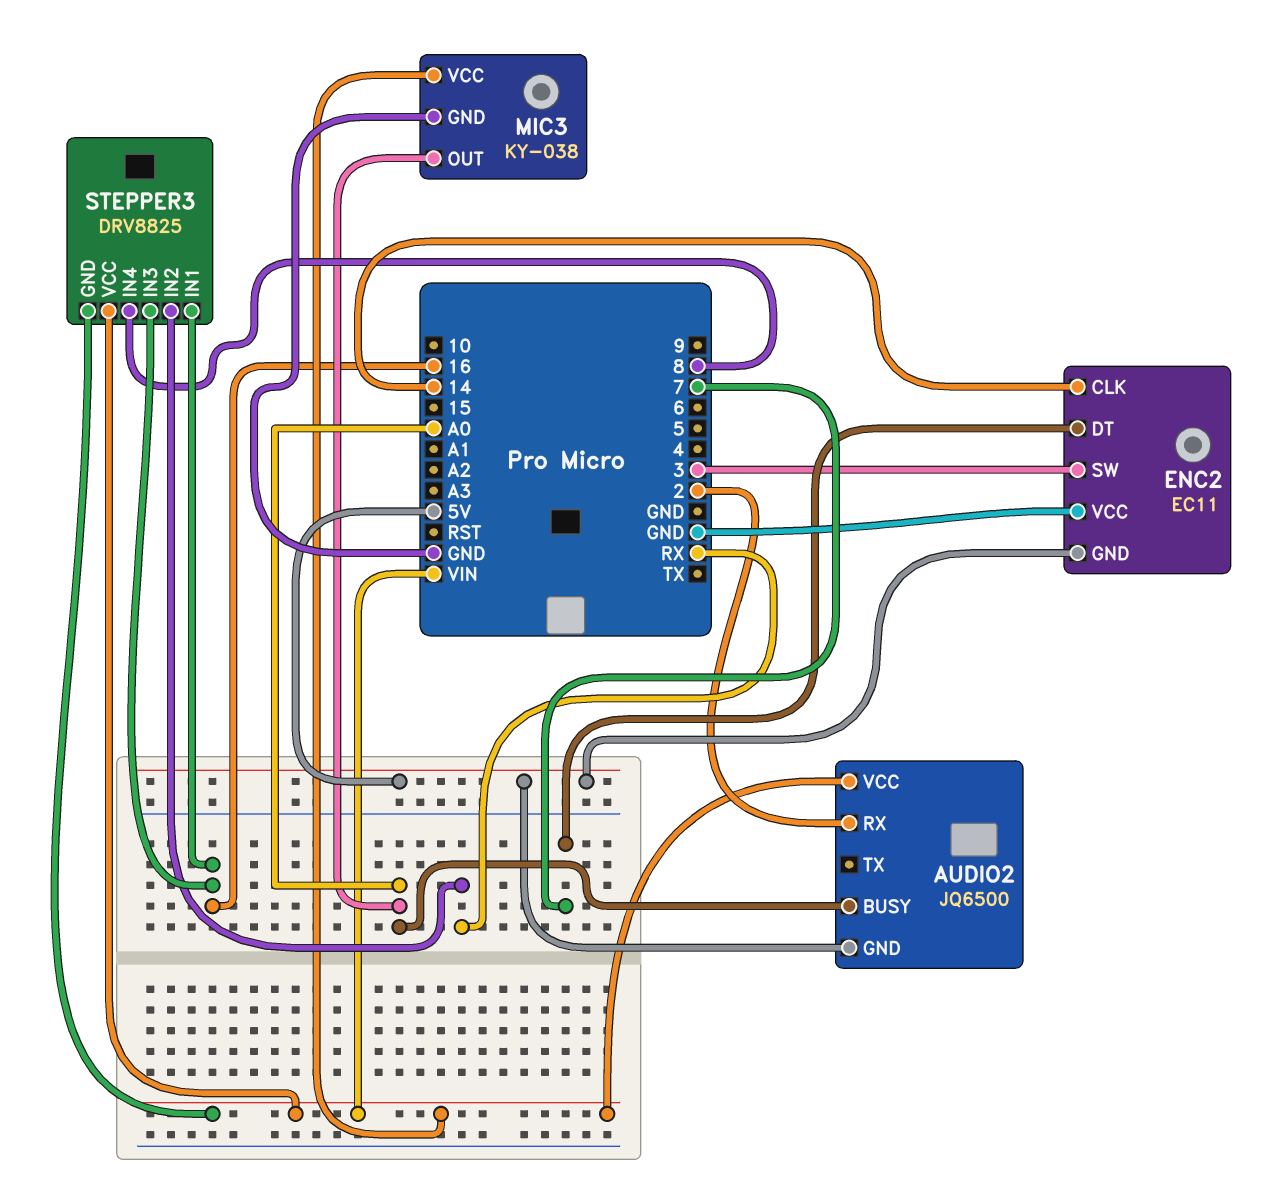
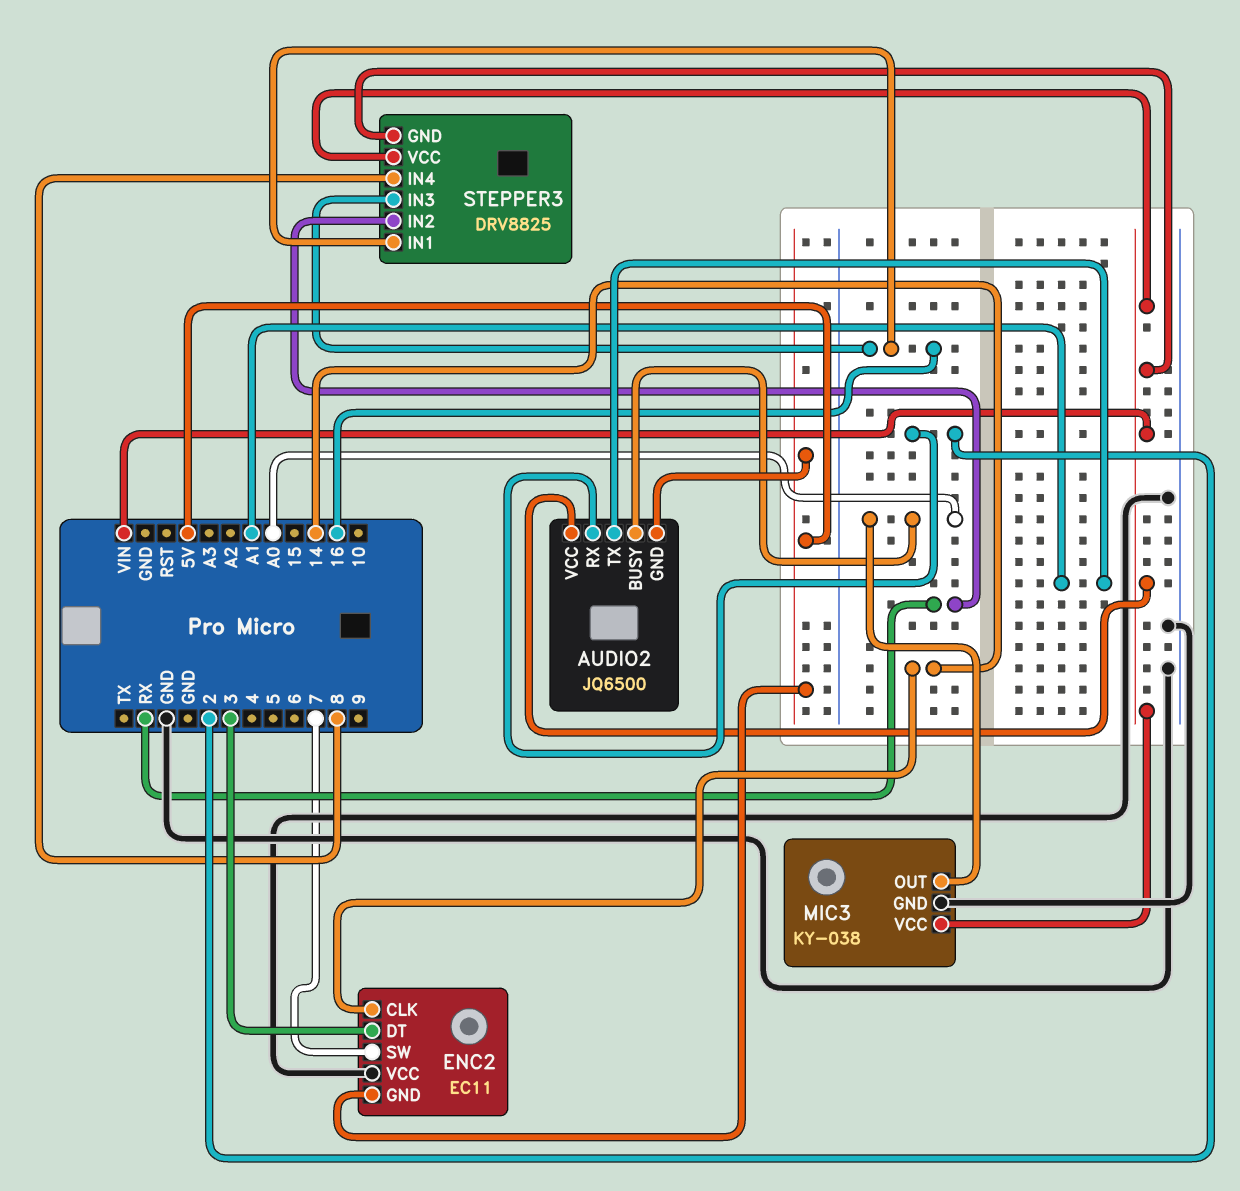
AUDIO2 pin TX: none -> A1
ENC2 pin DT: 7 -> 3
ENC2 pin SW: 3 -> 7

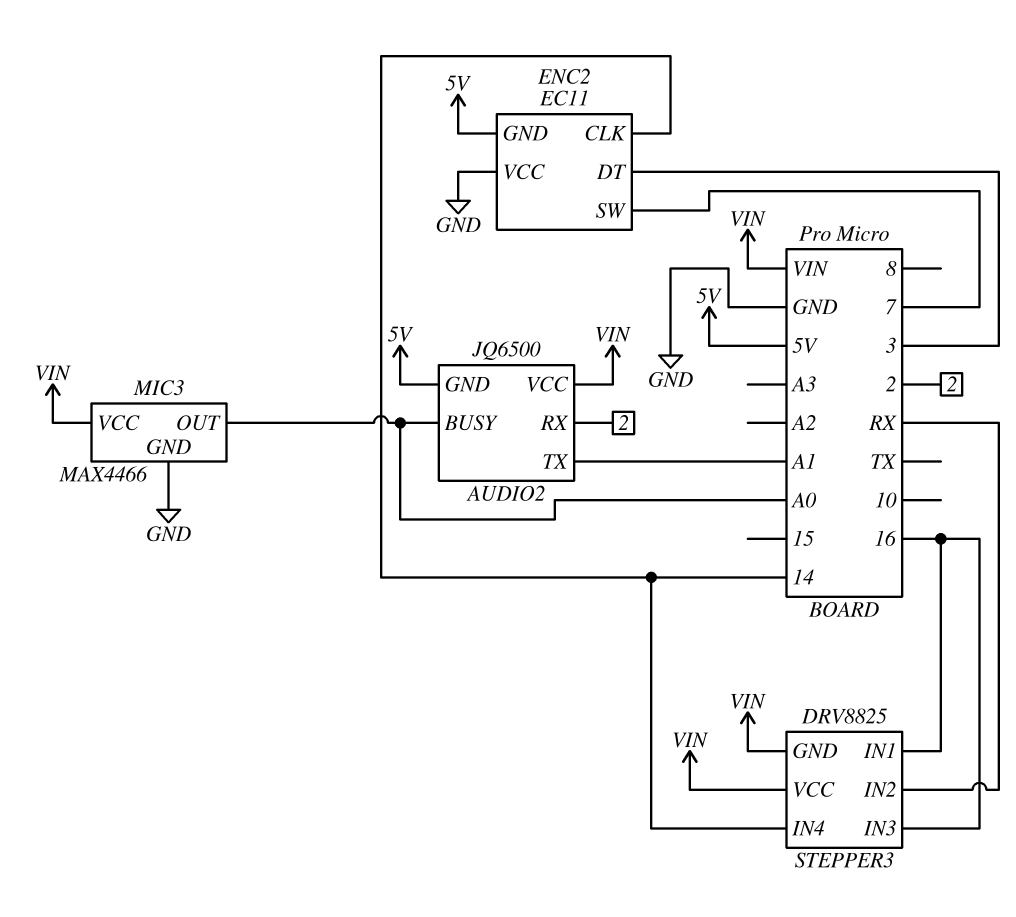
MIC3: KY-038 -> MAX4466
STEPPER3 pin IN4: 8 -> 14

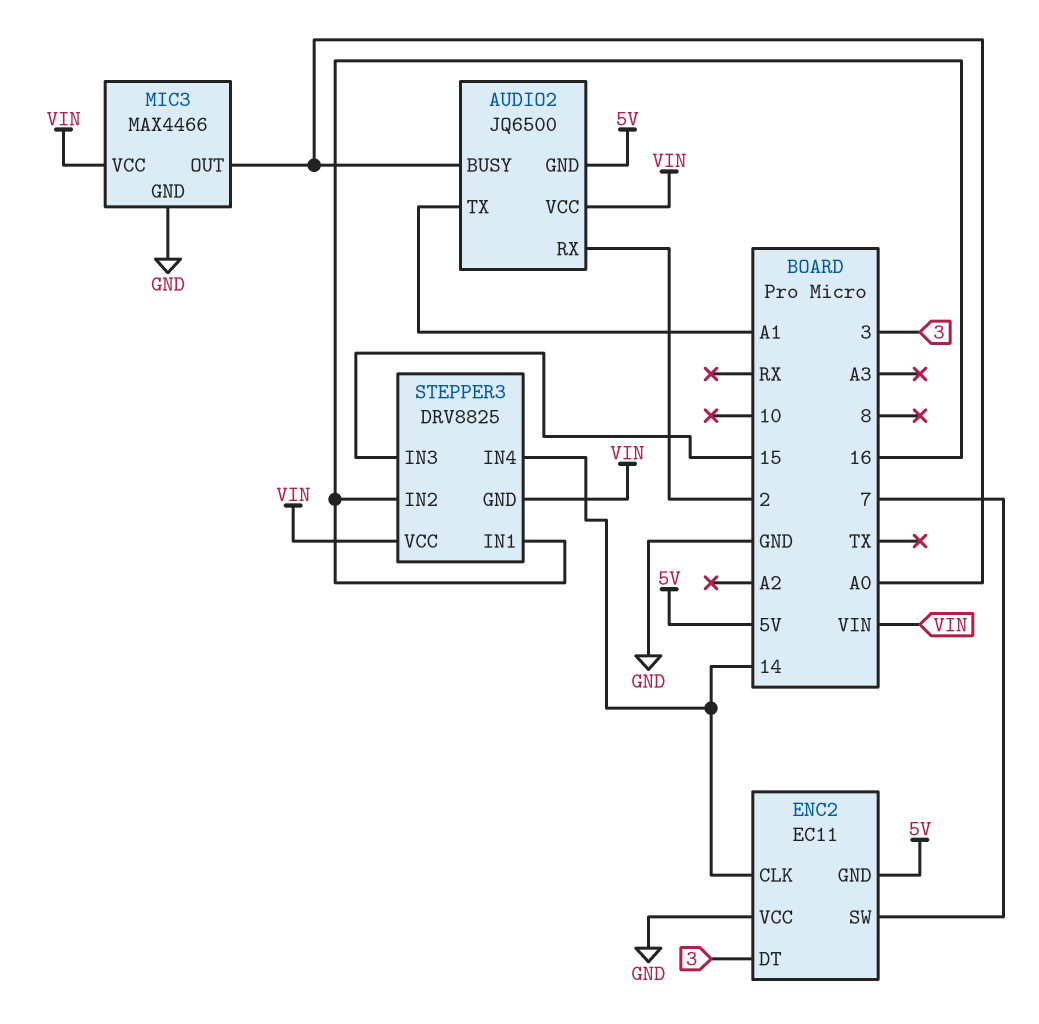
STEPPER3 pin IN2: RX -> 16
STEPPER3 pin IN3: 16 -> 15

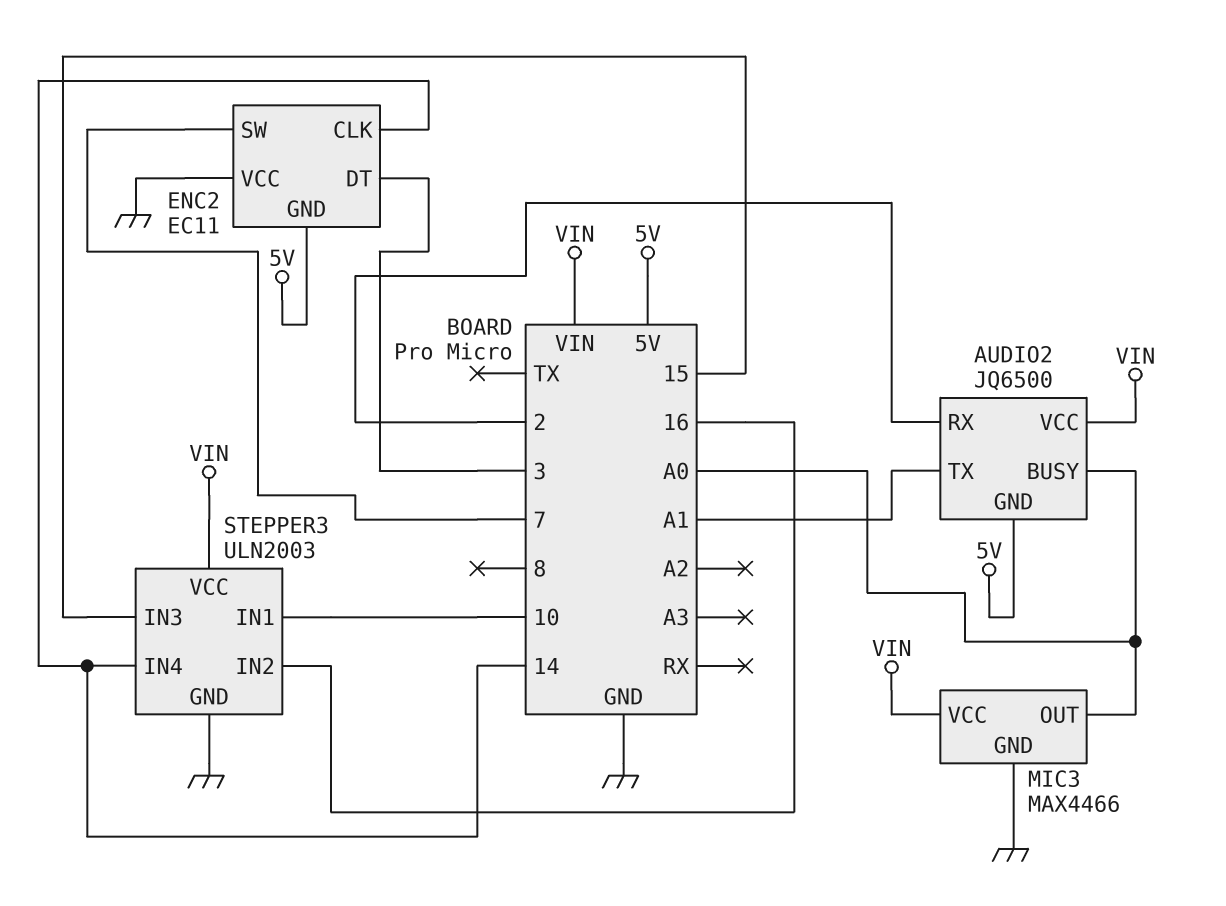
STEPPER3: DRV8825 -> ULN2003
STEPPER3 pin GND: VIN -> GND
STEPPER3 pin IN1: 16 -> 10

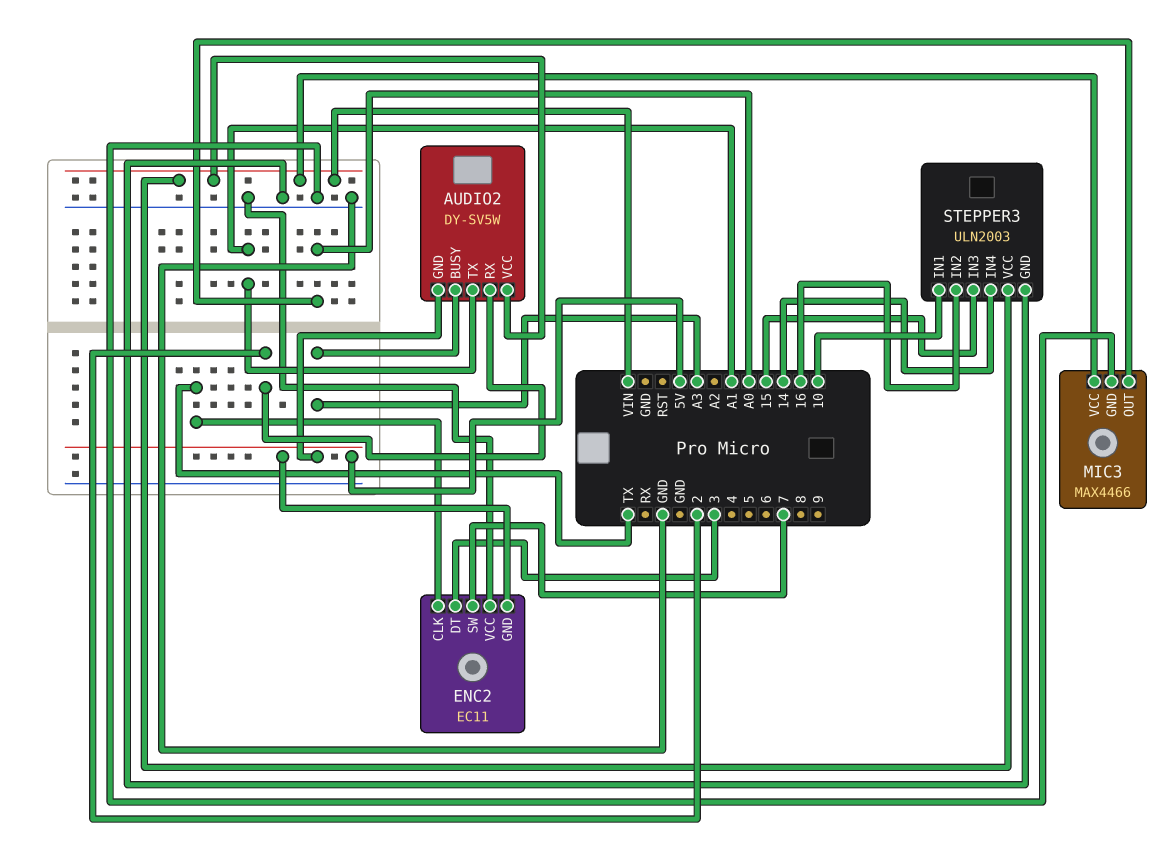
AUDIO2: JQ6500 -> DY-SV5W
AUDIO2 pin BUSY: A0 -> A3
ENC2 pin CLK: 14 -> TX

